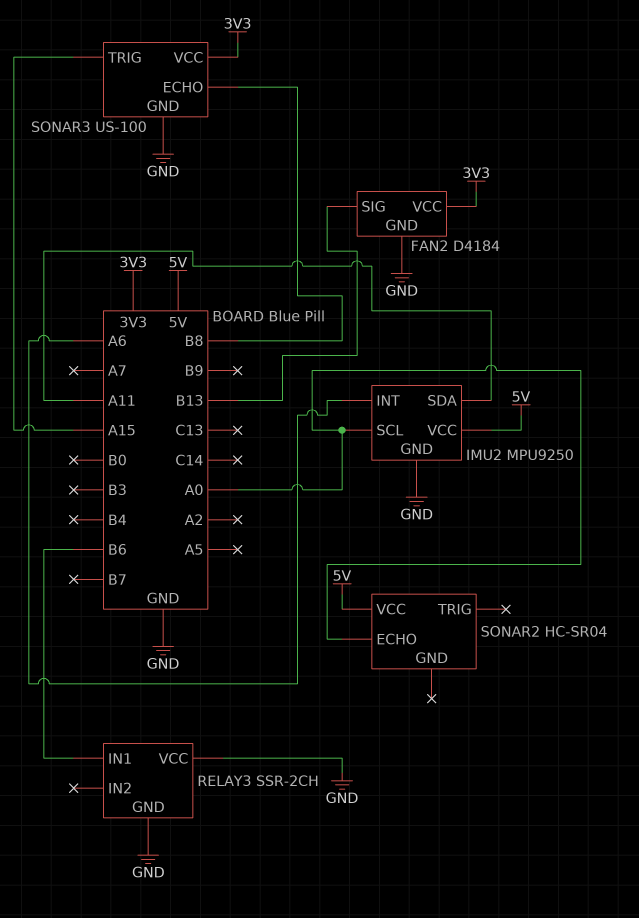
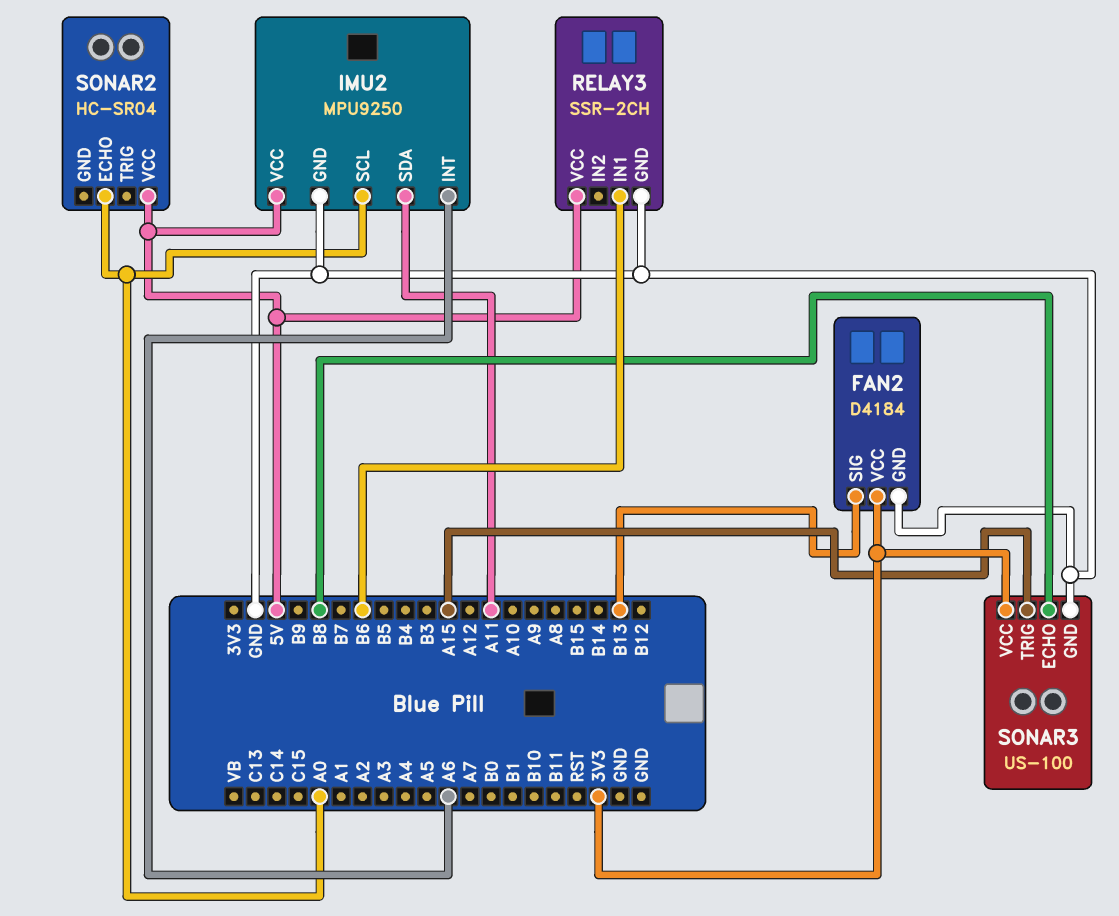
RELAY3 pin VCC: GND -> 5V

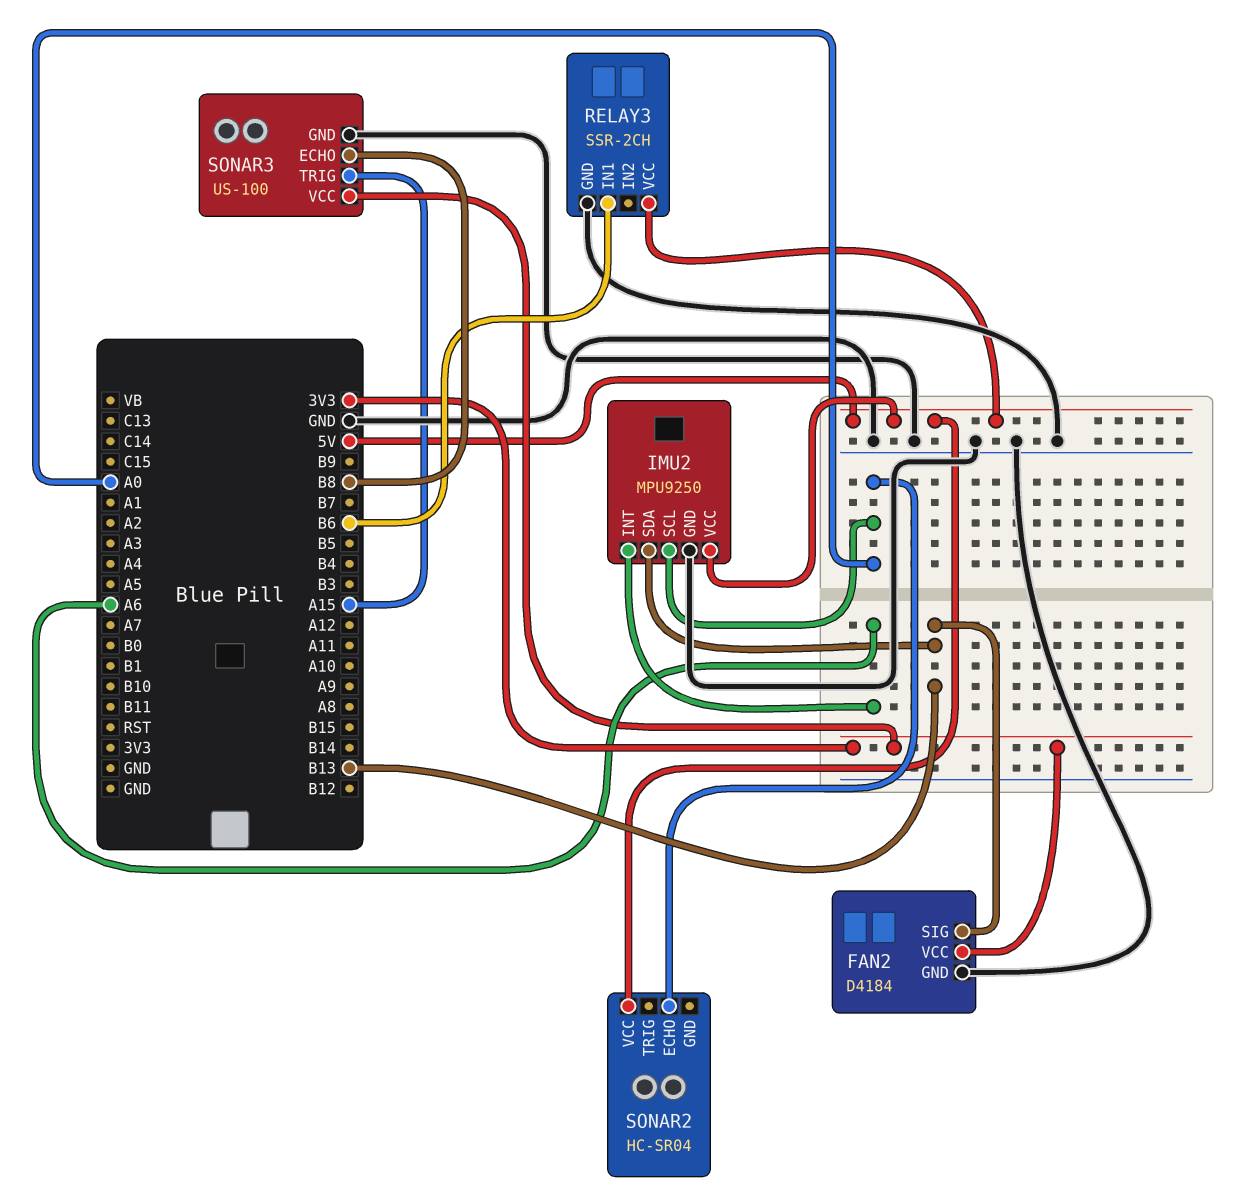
IMU2 pin SDA: A11 -> B13

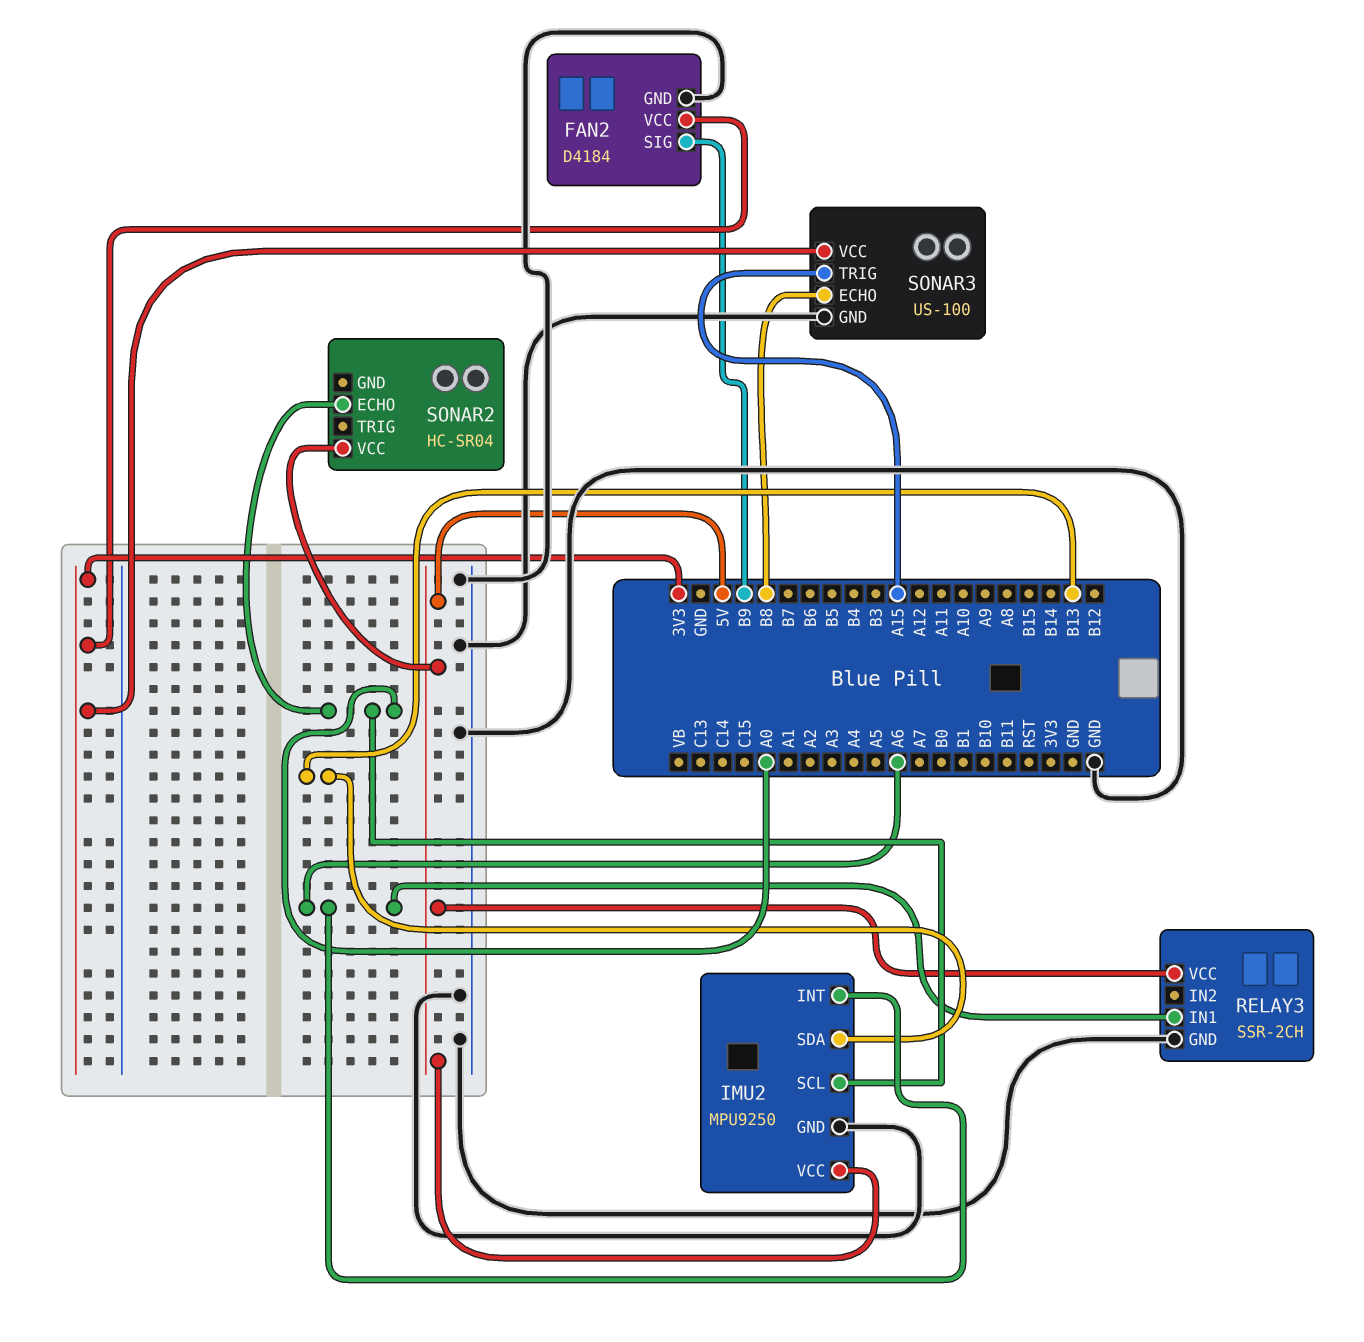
FAN2 pin SIG: B13 -> B9
RELAY3 pin IN1: B6 -> A6

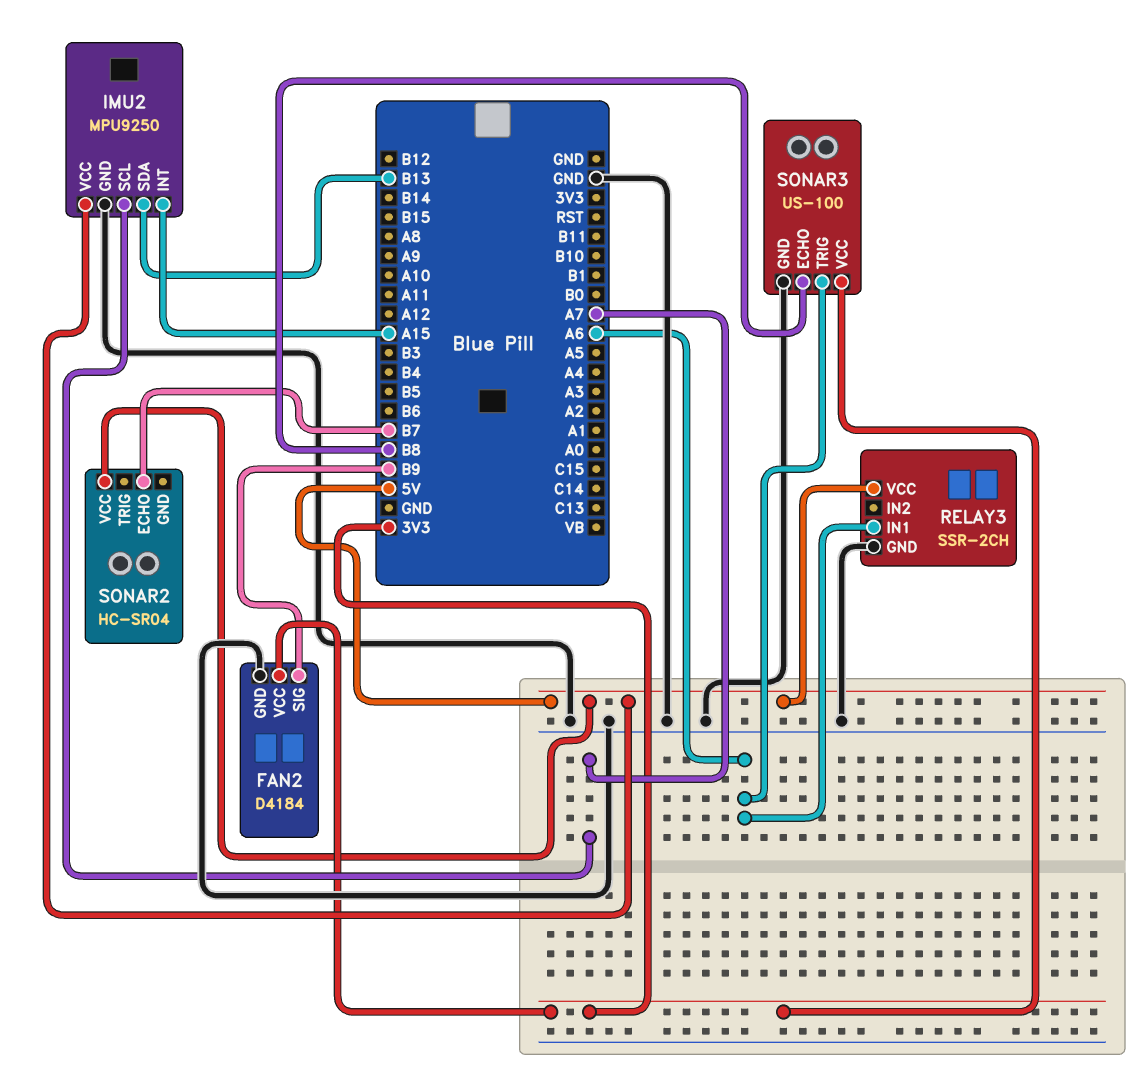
IMU2 pin INT: A6 -> A15
IMU2 pin SCL: A0 -> A7
SONAR2 pin ECHO: A0 -> B7
SONAR3 pin TRIG: A15 -> A6

